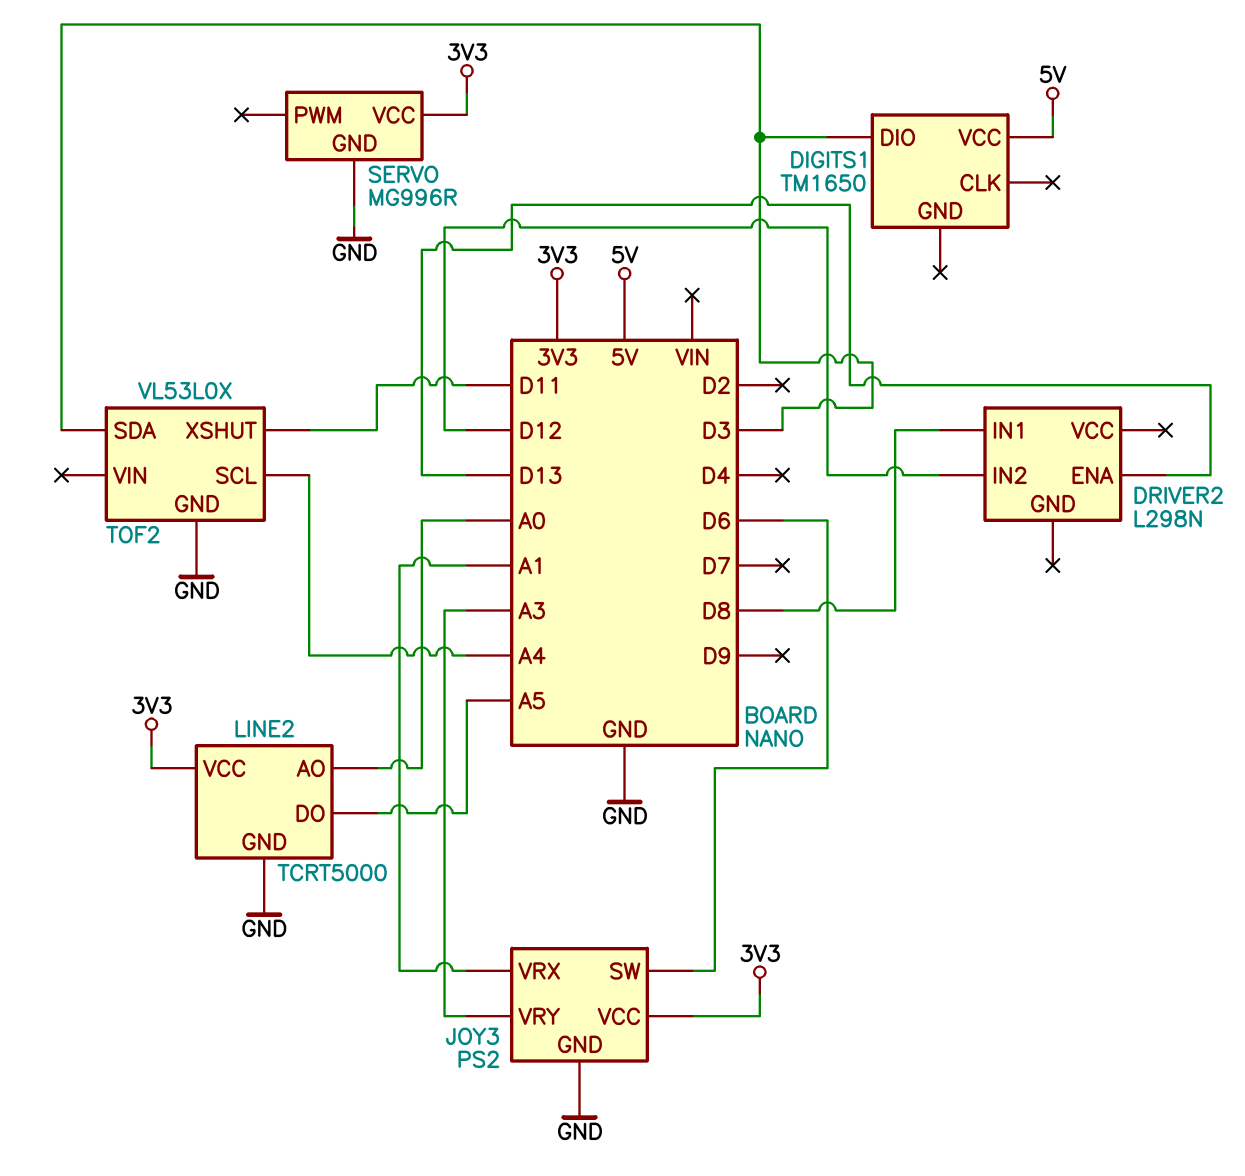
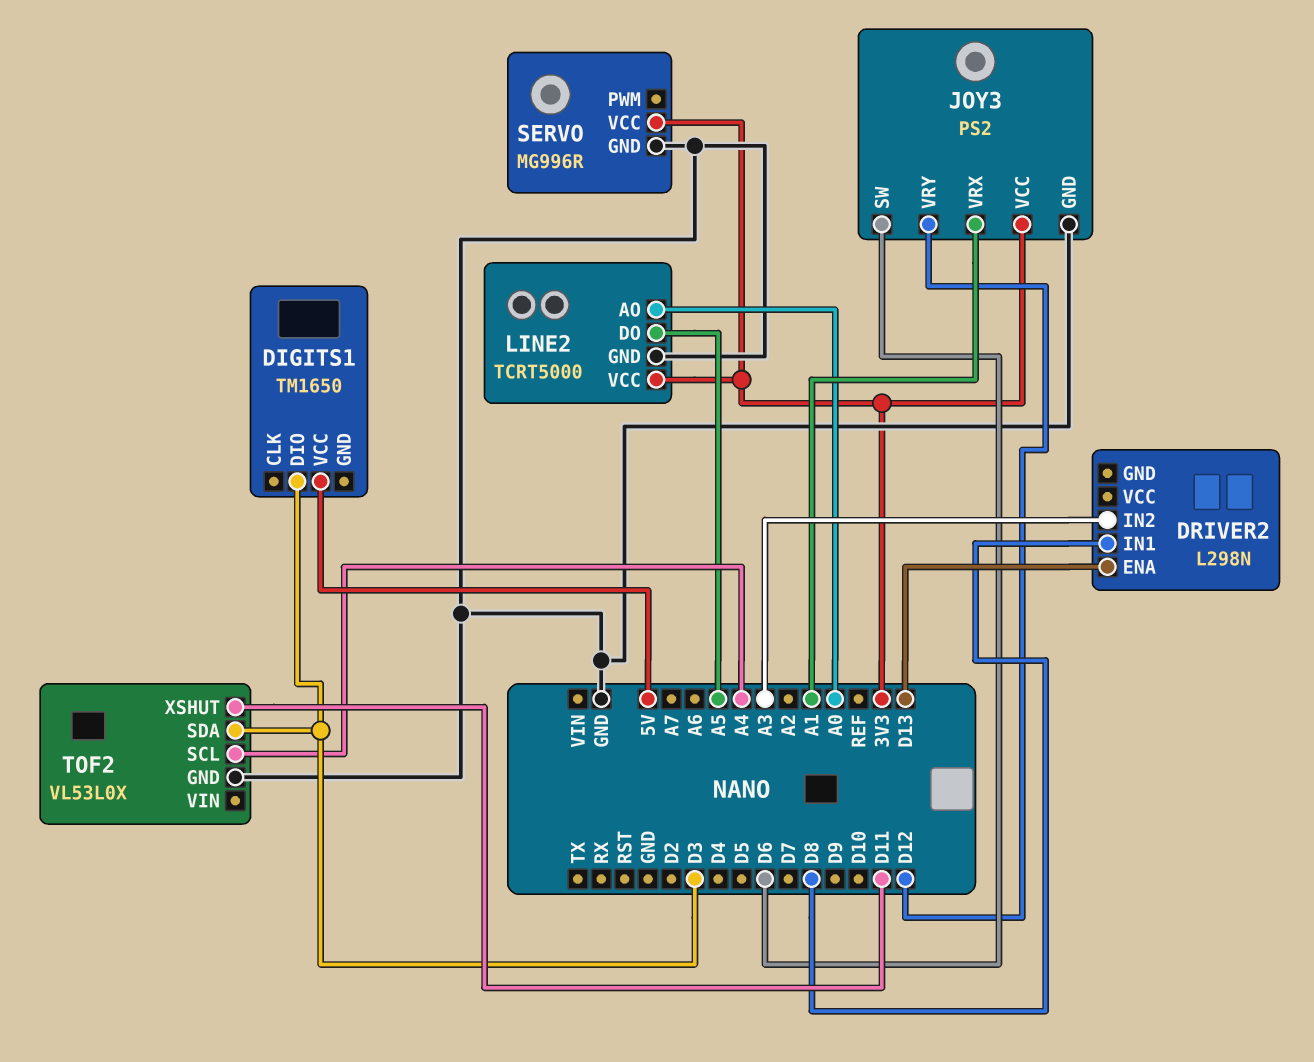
DRIVER2 pin IN2: D12 -> A3
JOY3 pin VRY: A3 -> D12

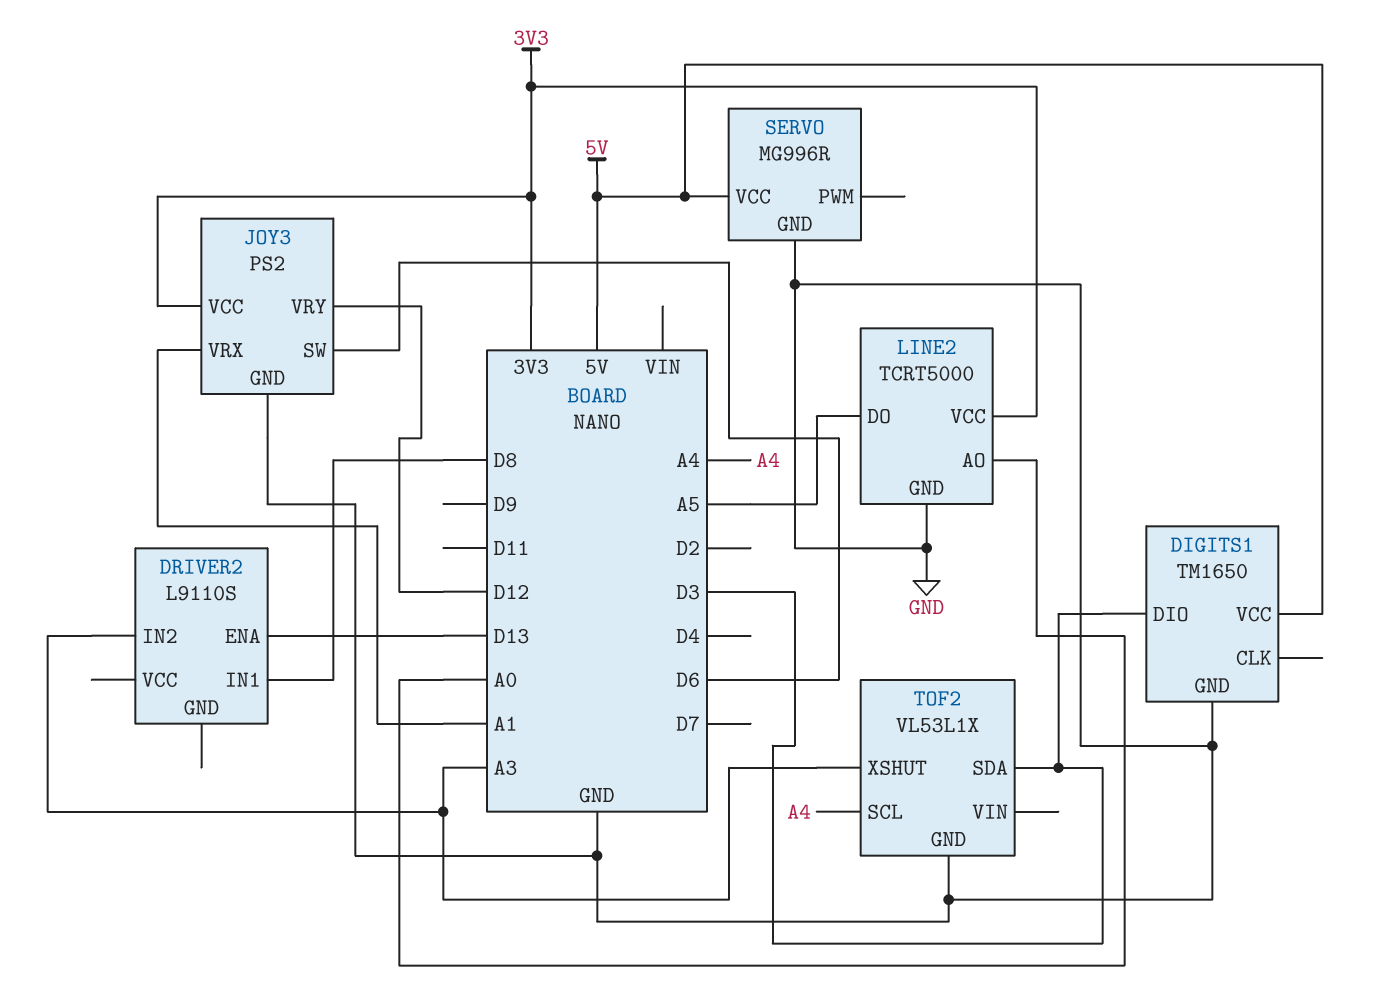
DIGITS1 pin GND: none -> GND
DRIVER2: L298N -> L9110S
SERVO pin VCC: 3V3 -> 5V
TOF2: VL53L0X -> VL53L1X
TOF2 pin XSHUT: D11 -> A3

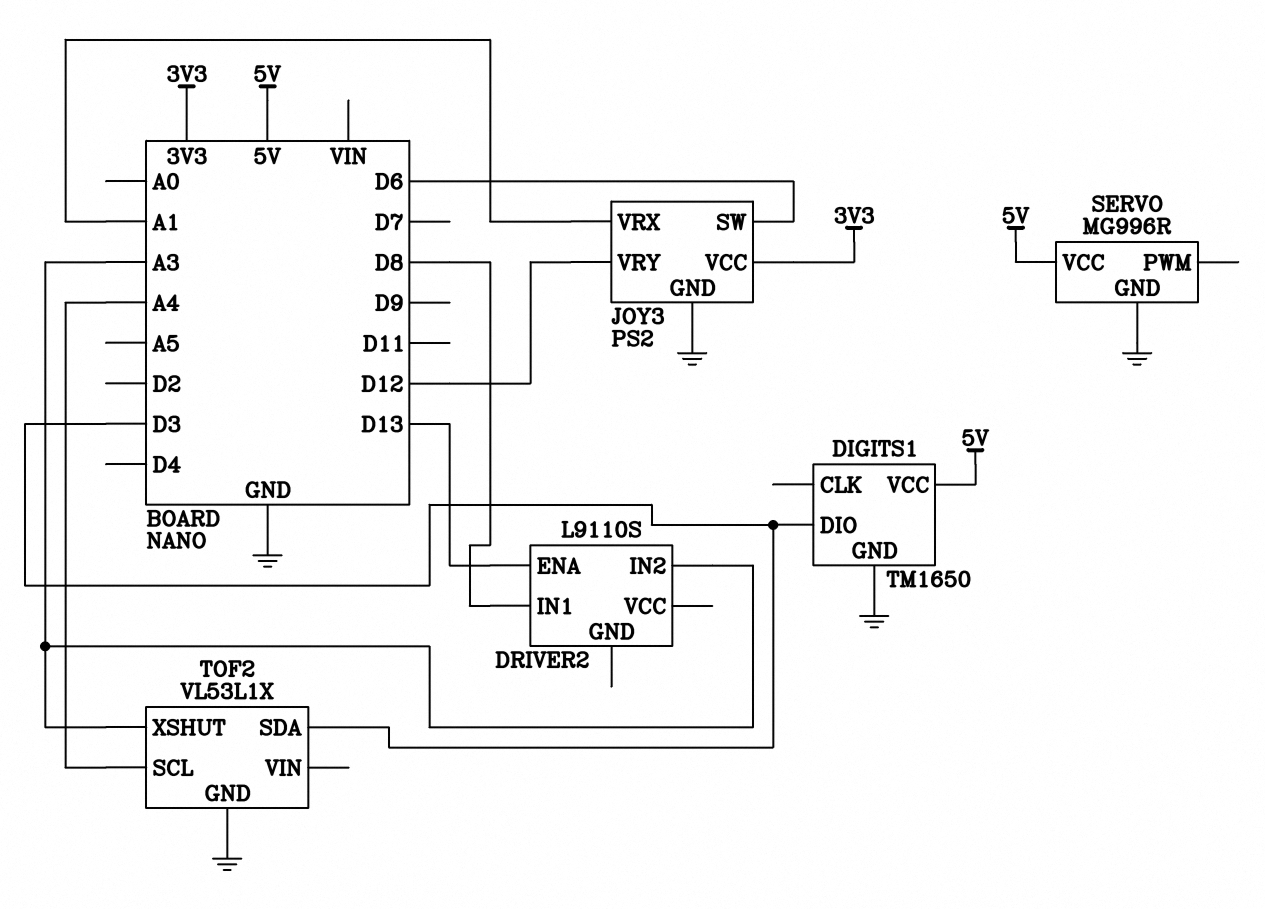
LINE2: TCRT5000 -> none
LINE2 pin AO: A0 -> none
LINE2 pin DO: A5 -> none
LINE2 pin GND: GND -> none
LINE2 pin VCC: 3V3 -> none

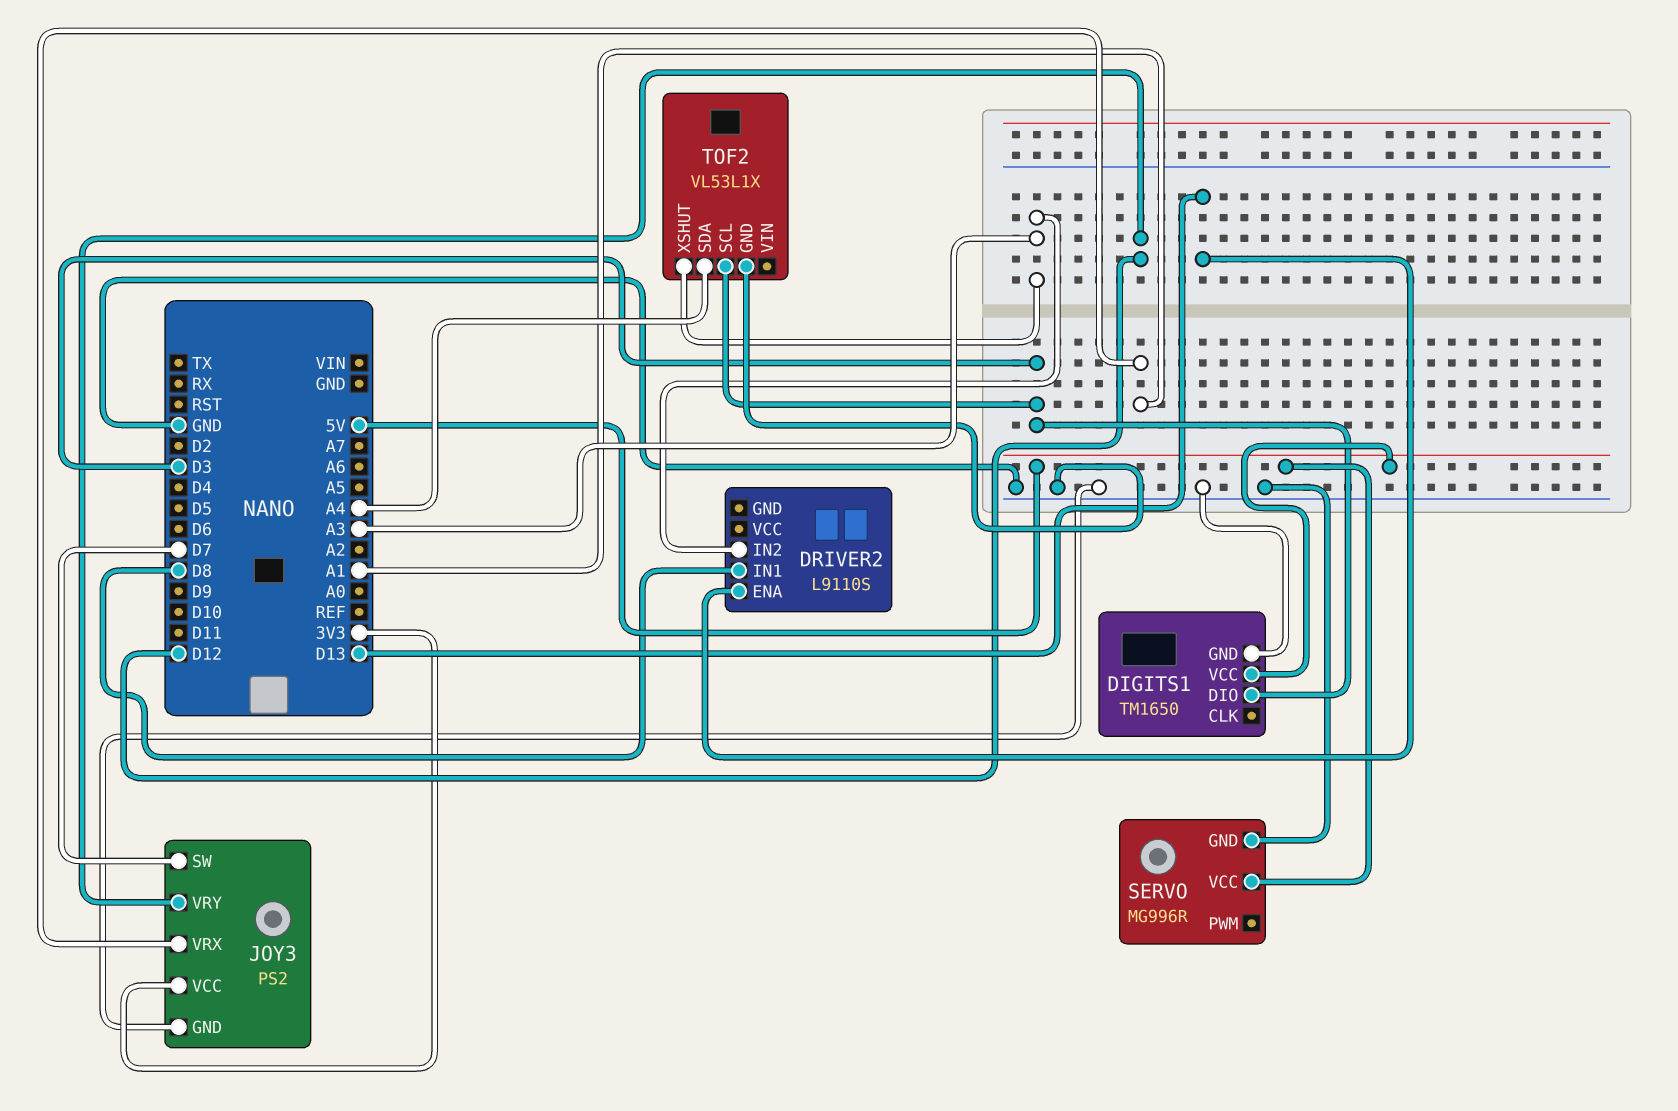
JOY3 pin SW: D6 -> D7
TOF2 pin SCL: A4 -> D3
TOF2 pin SDA: D3 -> A4

